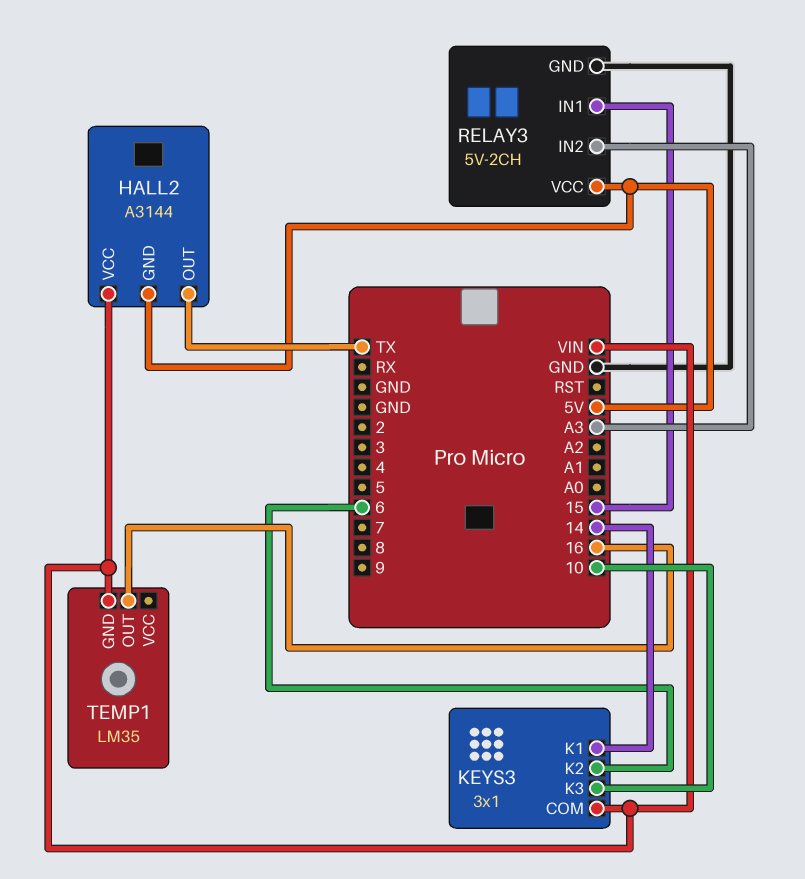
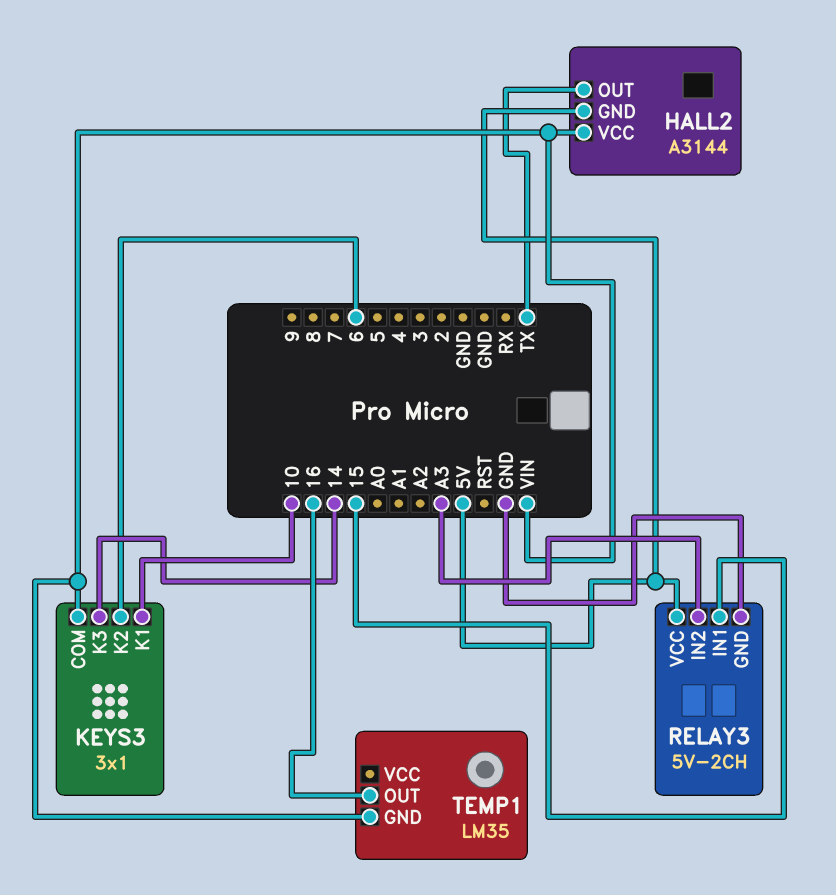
KEYS3 pin K1: 14 -> 10
KEYS3 pin K3: 10 -> 14

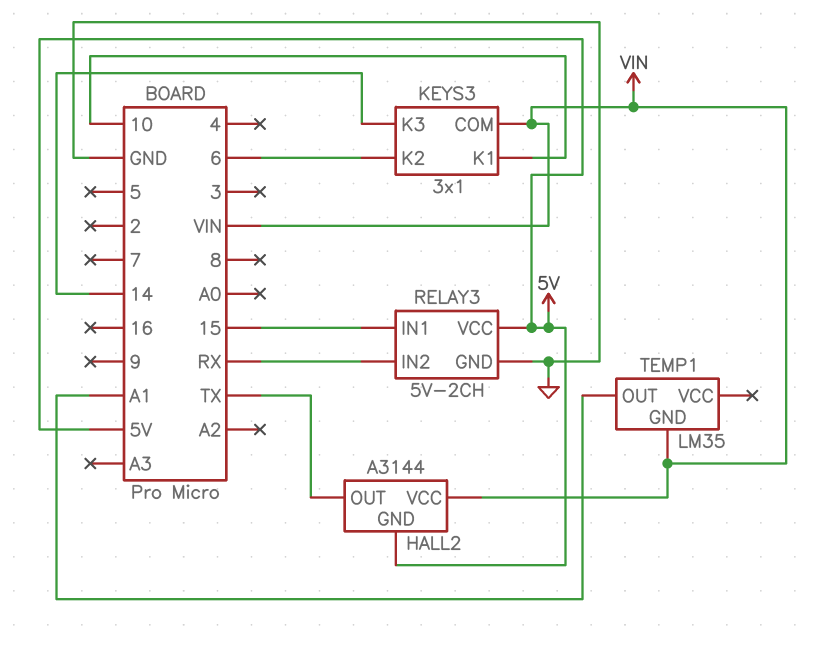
RELAY3 pin IN2: A3 -> RX
TEMP1 pin OUT: 16 -> A1

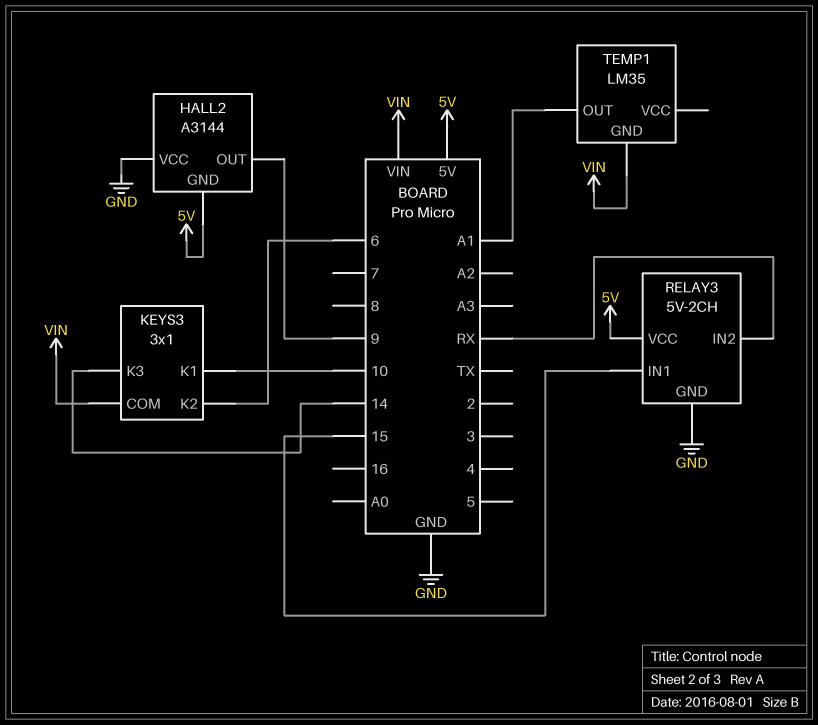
HALL2 pin OUT: TX -> 9
HALL2 pin VCC: VIN -> GND

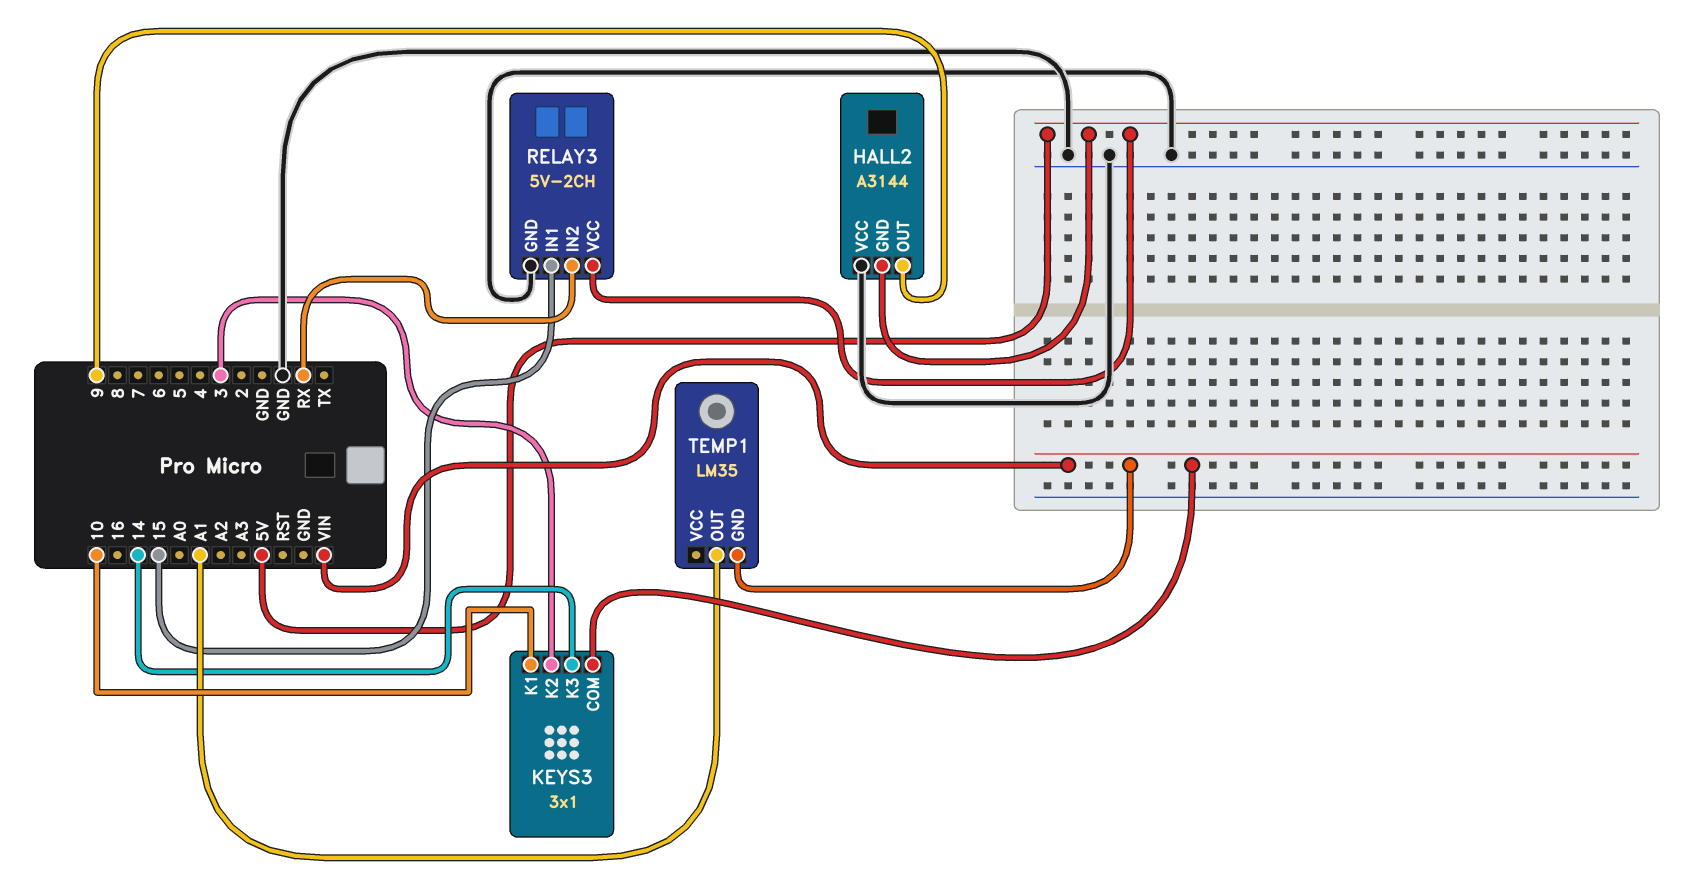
KEYS3 pin K2: 6 -> 3

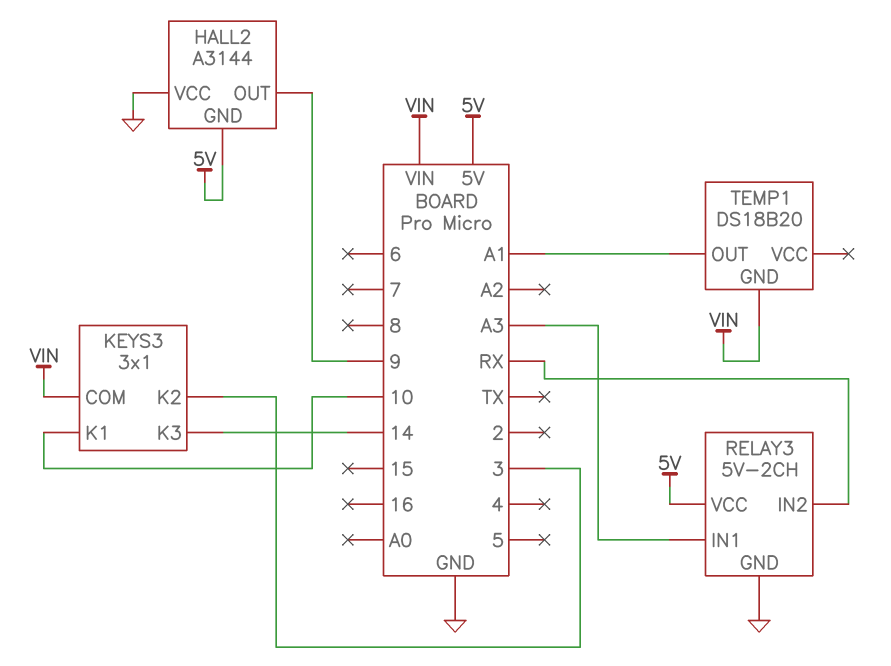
RELAY3 pin IN1: 15 -> A3
TEMP1: LM35 -> DS18B20

